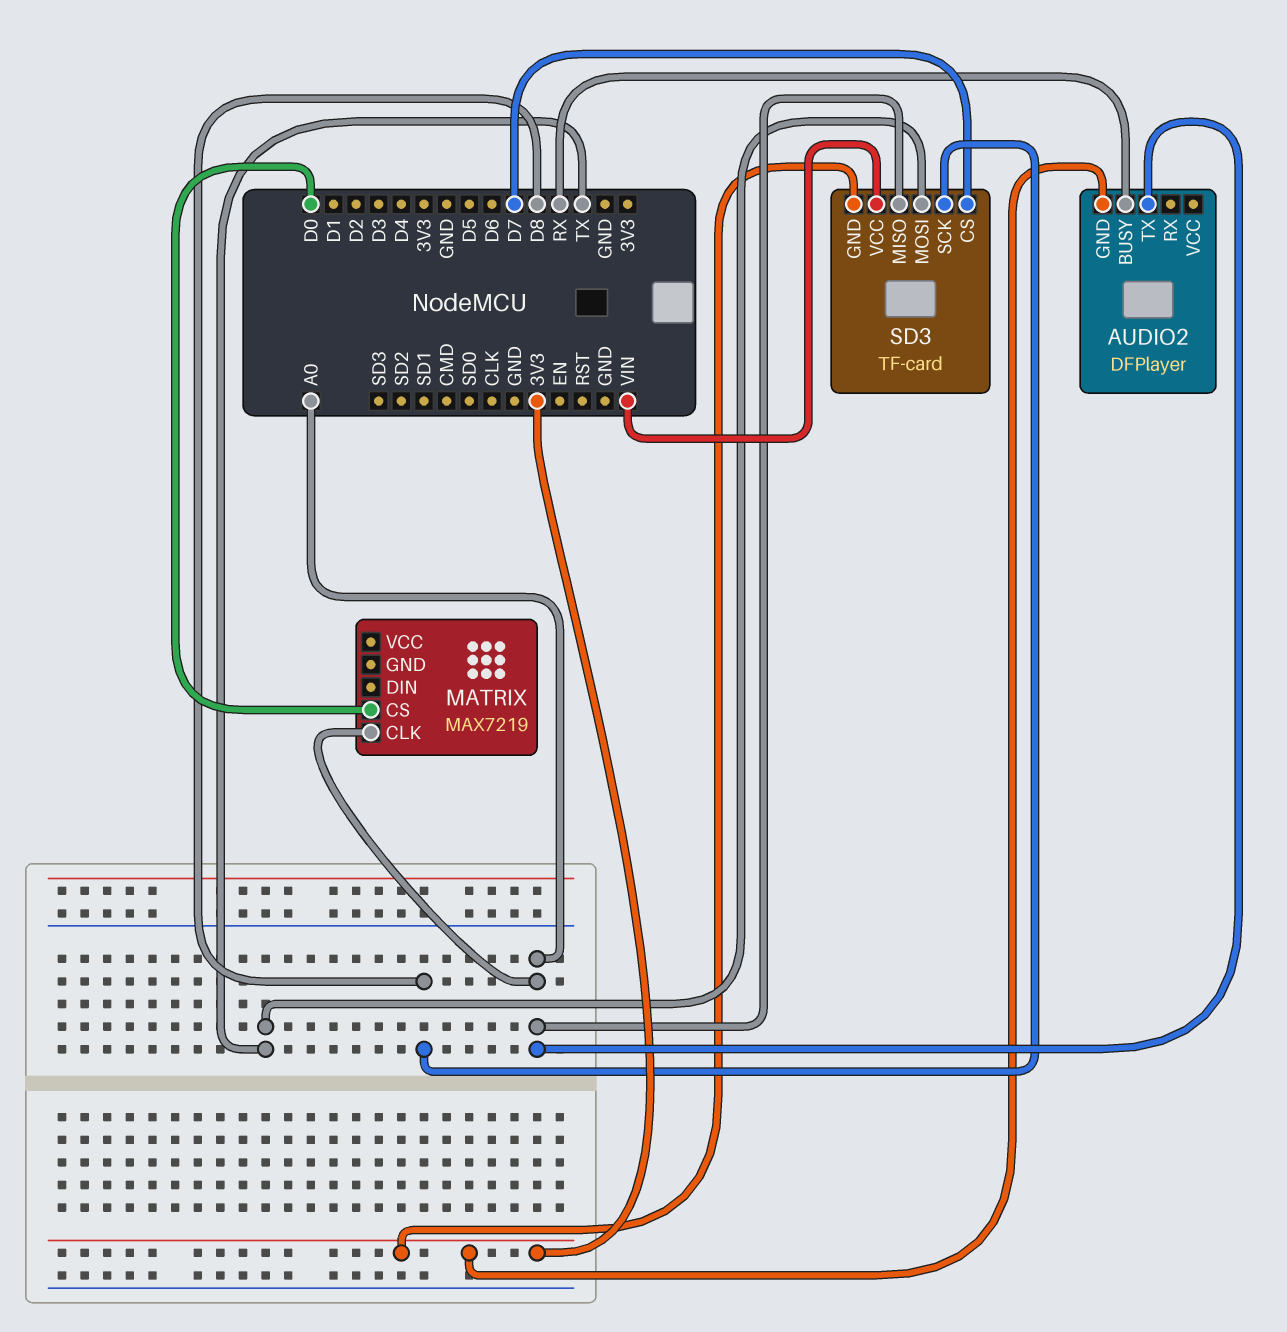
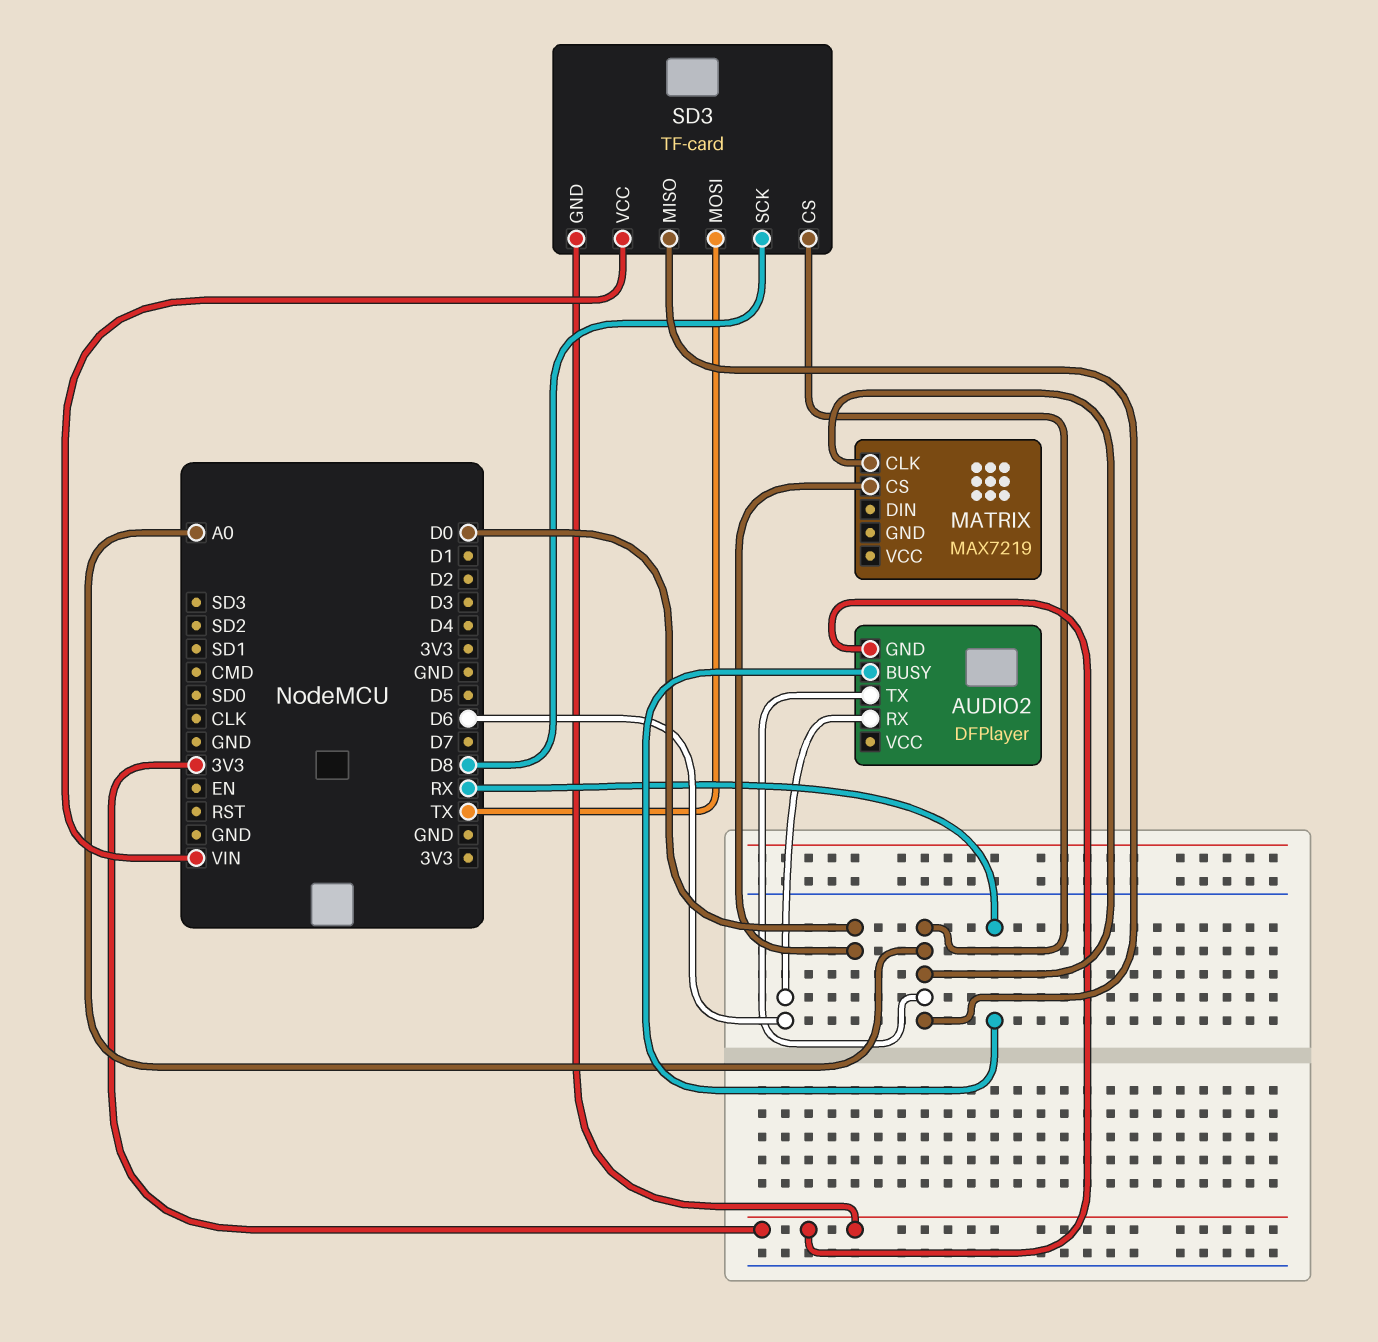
AUDIO2 pin RX: none -> D6
SD3 pin CS: D7 -> A0

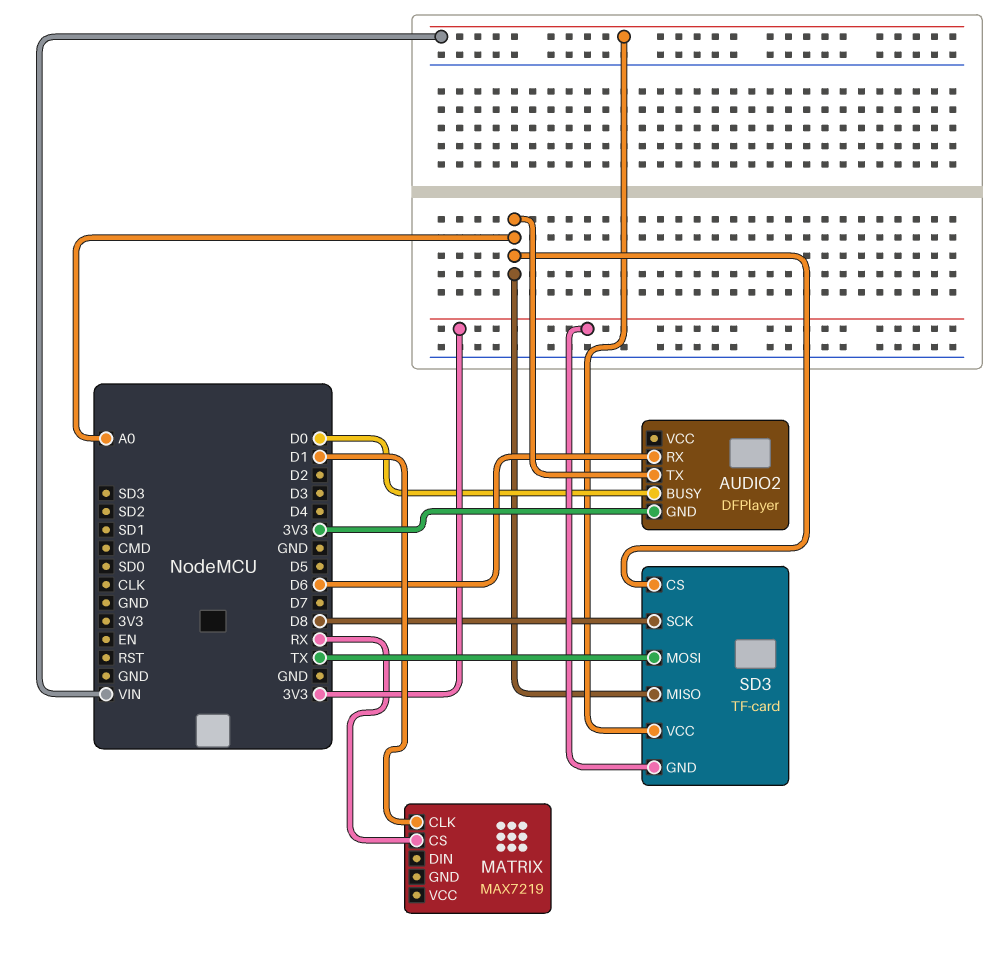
AUDIO2 pin BUSY: RX -> D0
MATRIX pin CLK: A0 -> D1
MATRIX pin CS: D0 -> RX

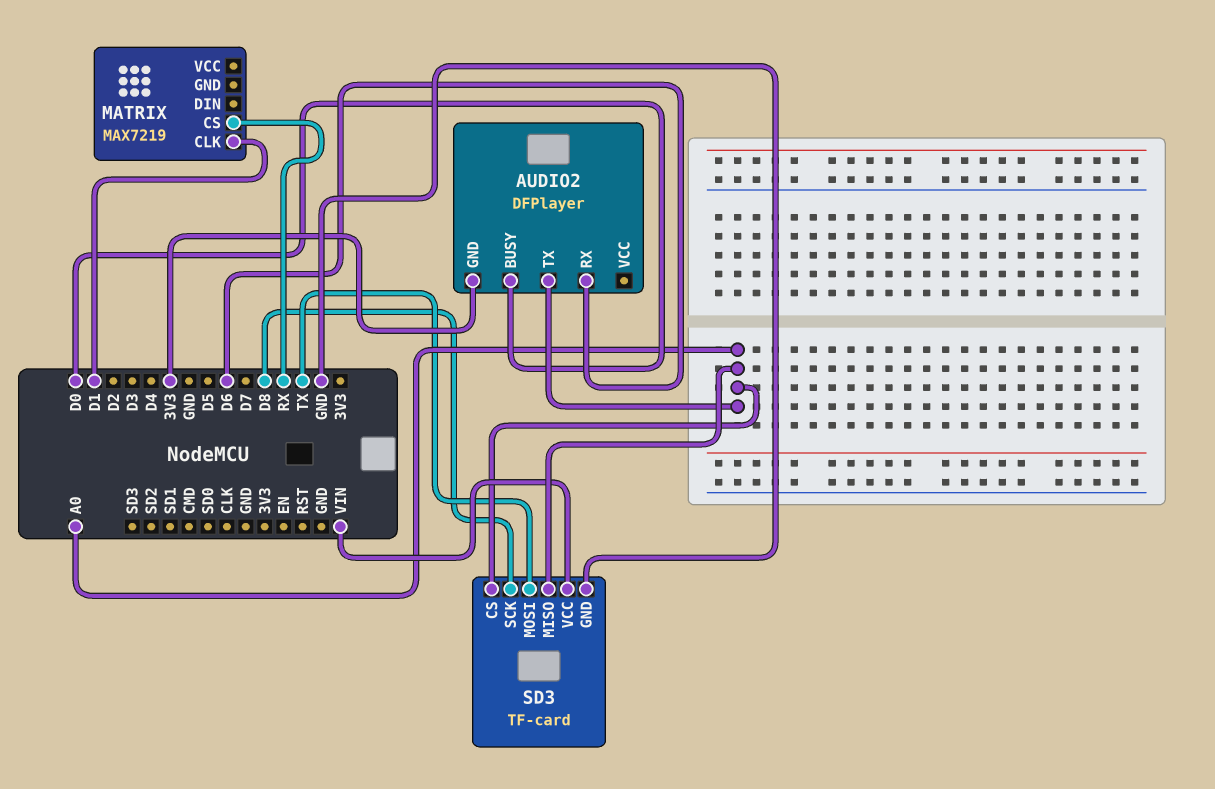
SD3 pin GND: 3V3 -> GND

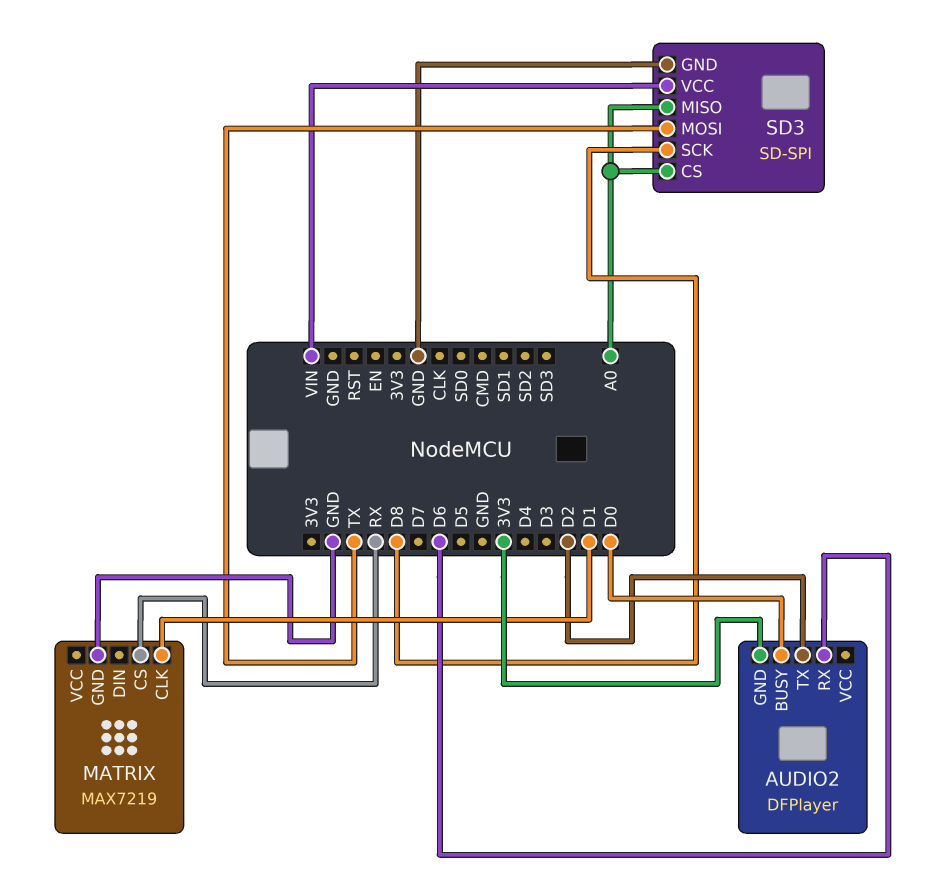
AUDIO2 pin TX: A0 -> D2
MATRIX pin GND: none -> GND
SD3: TF-card -> SD-SPI

